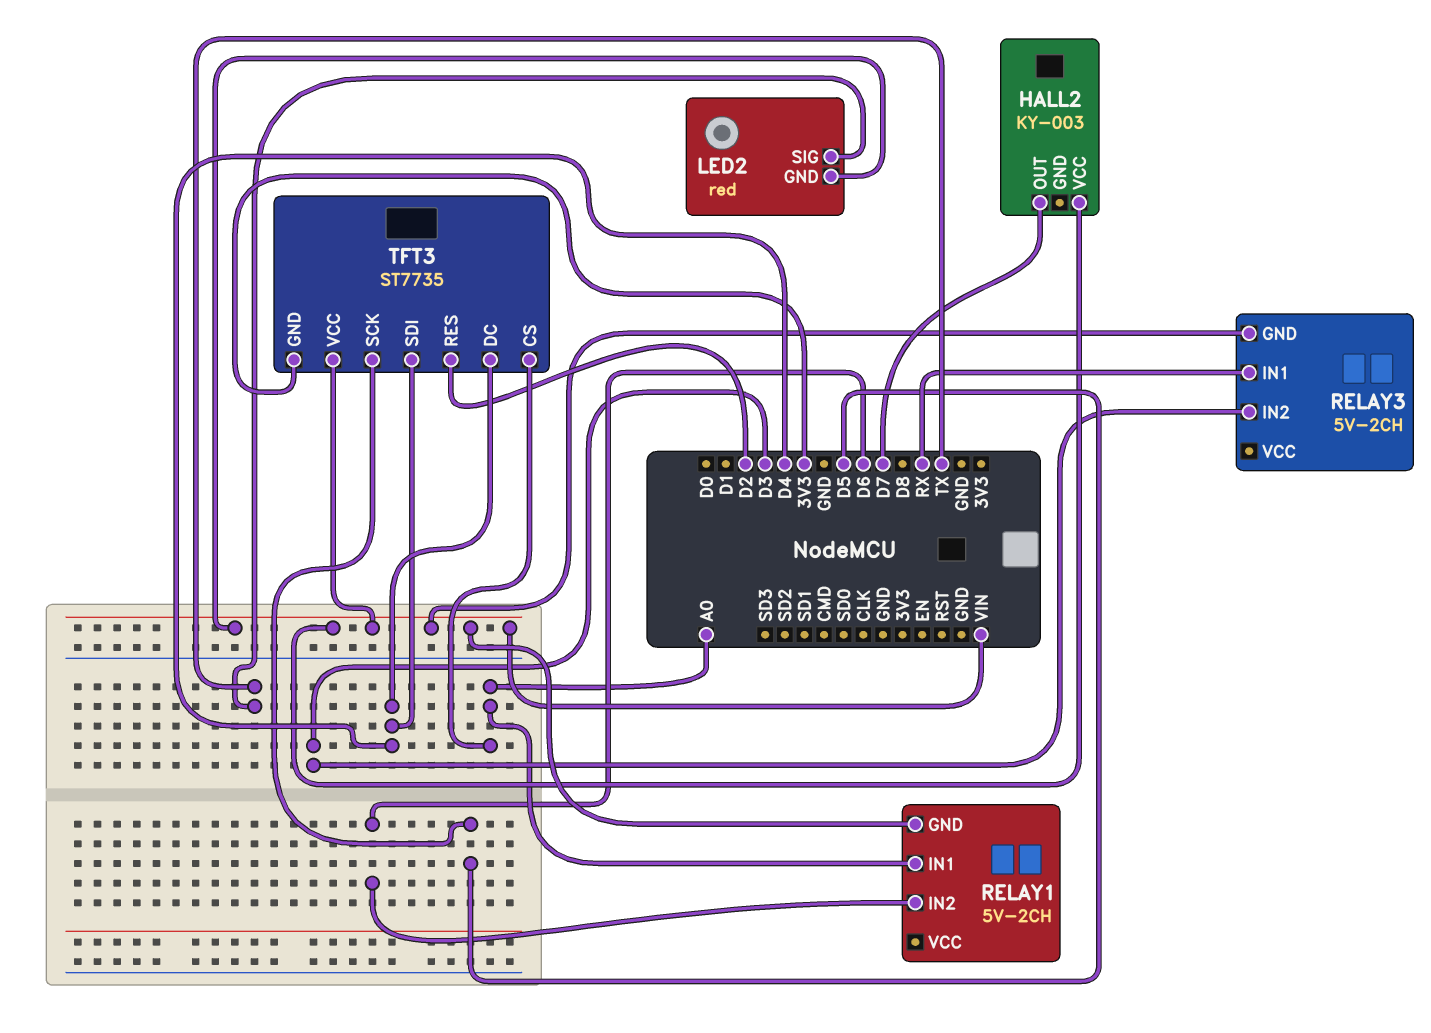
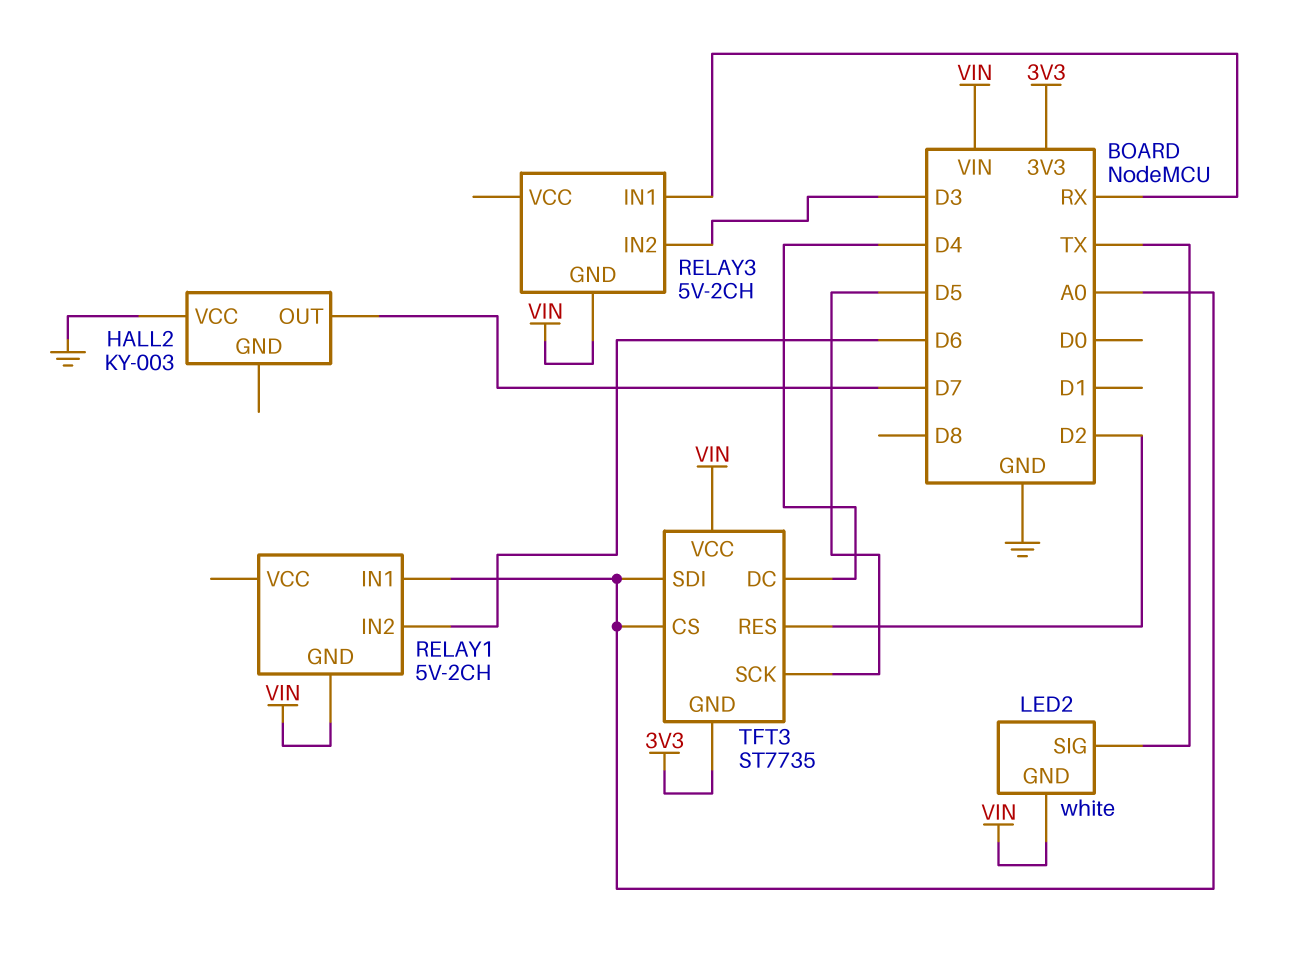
HALL2 pin VCC: VIN -> GND
LED2: red -> white
TFT3 pin SDI: D4 -> A0

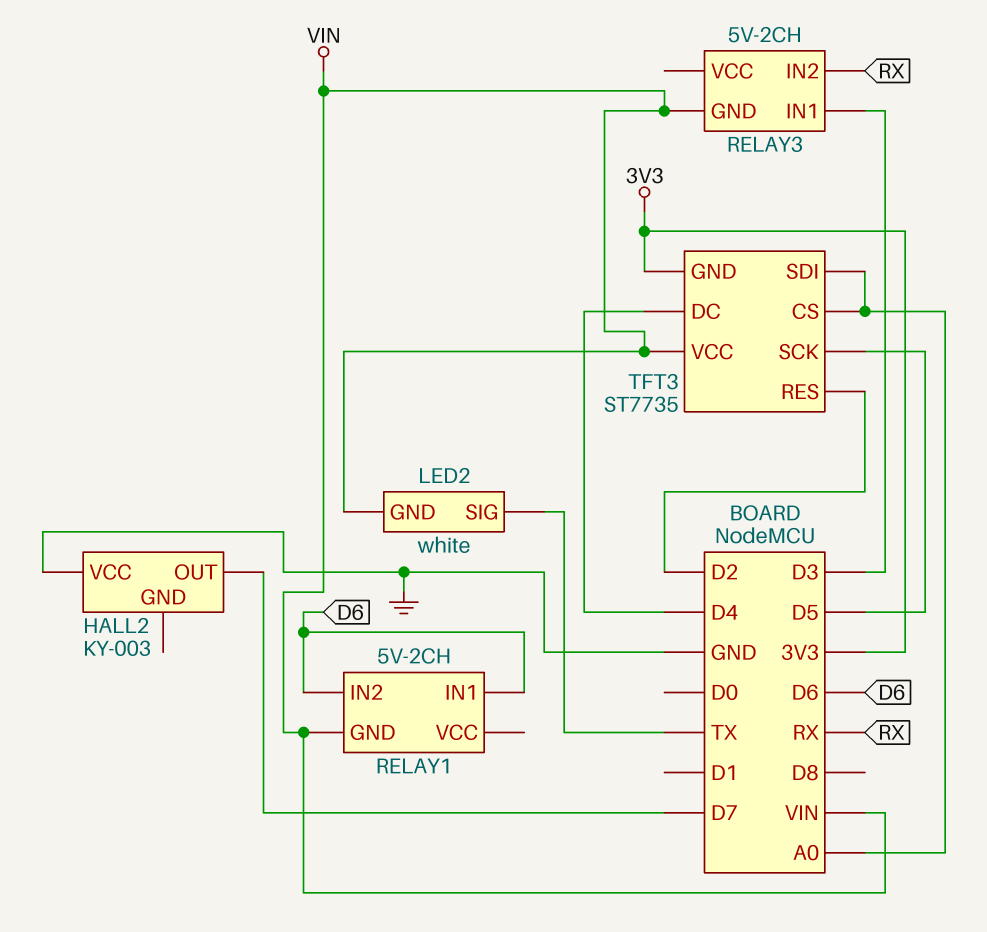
RELAY1 pin IN1: A0 -> D6
RELAY3 pin IN1: RX -> D3
RELAY3 pin IN2: D3 -> RX

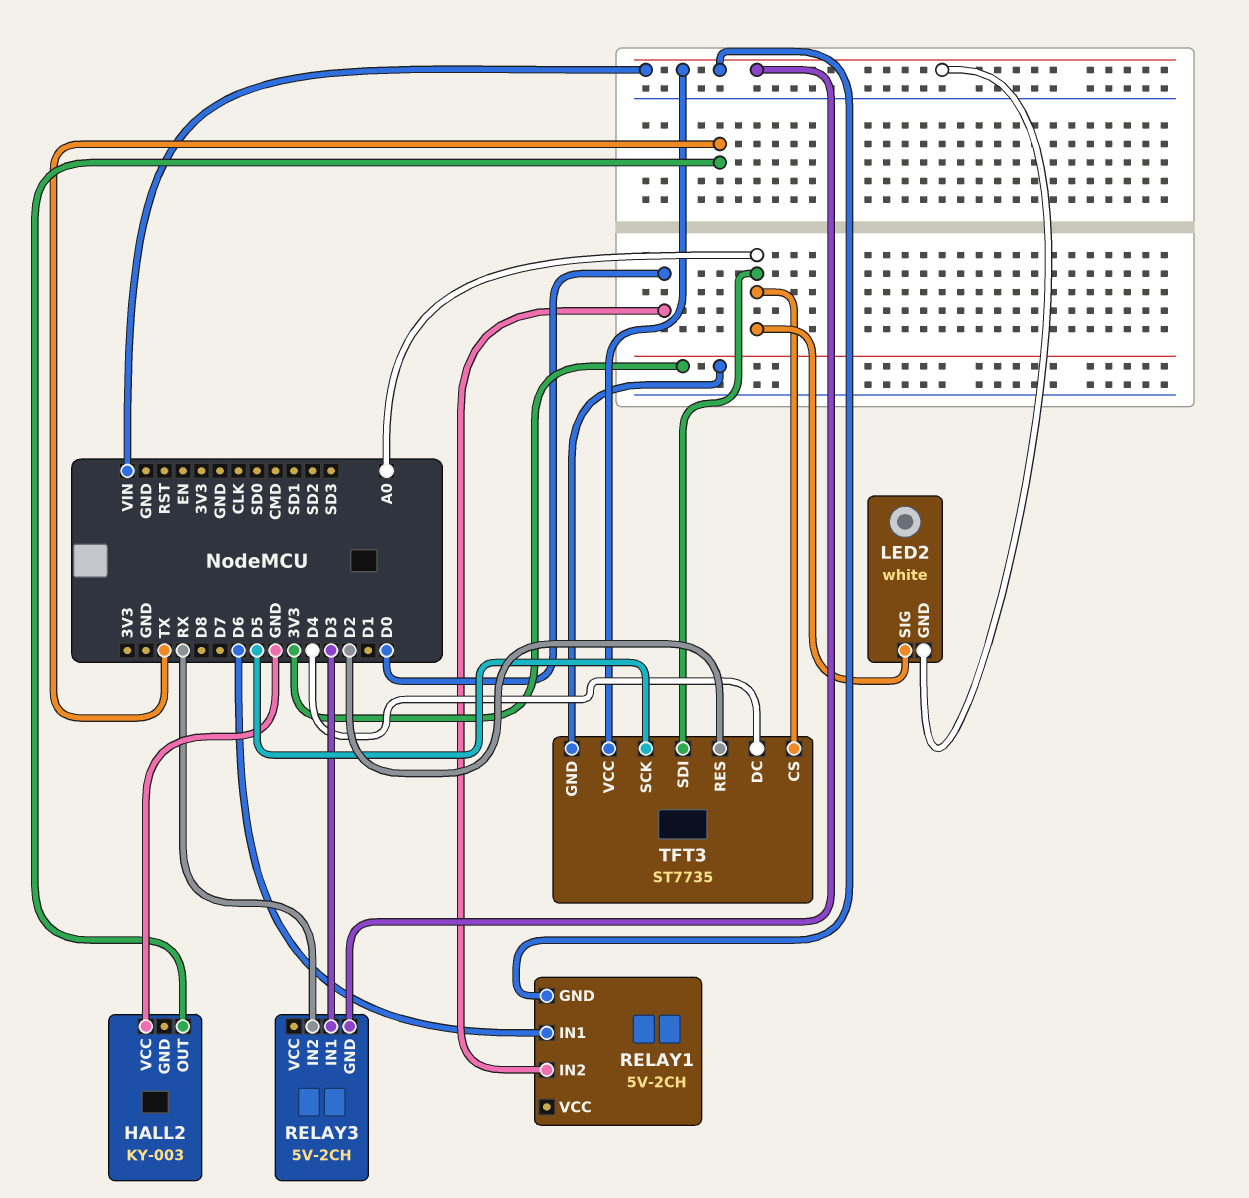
HALL2 pin OUT: D7 -> TX
LED2 pin SIG: TX -> A0
RELAY1 pin IN2: D6 -> D0

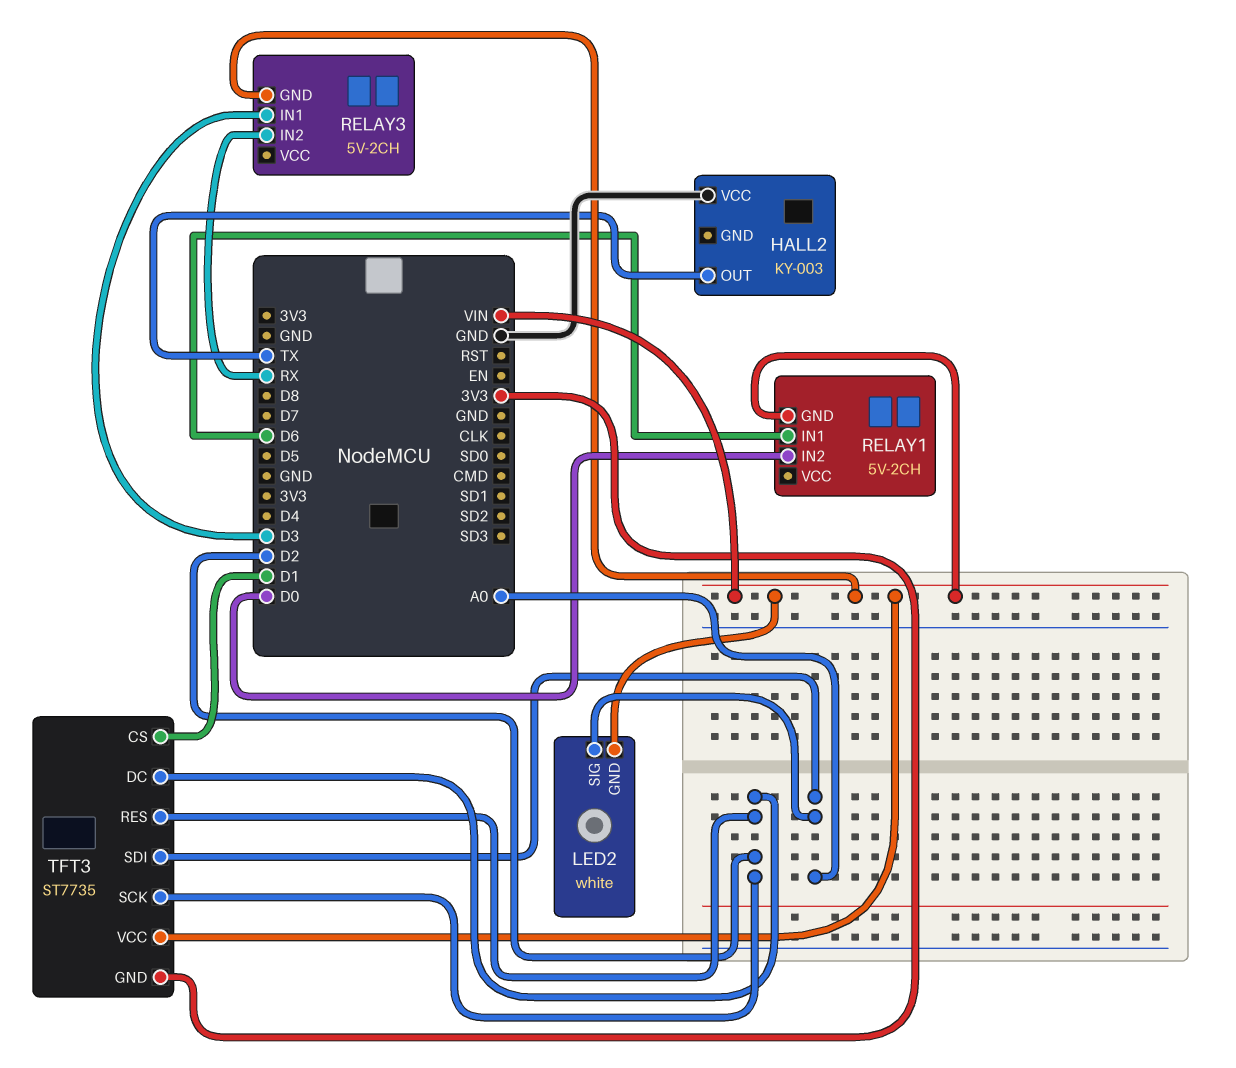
TFT3 pin CS: A0 -> D1
TFT3 pin DC: D4 -> D2
TFT3 pin SCK: D5 -> D2

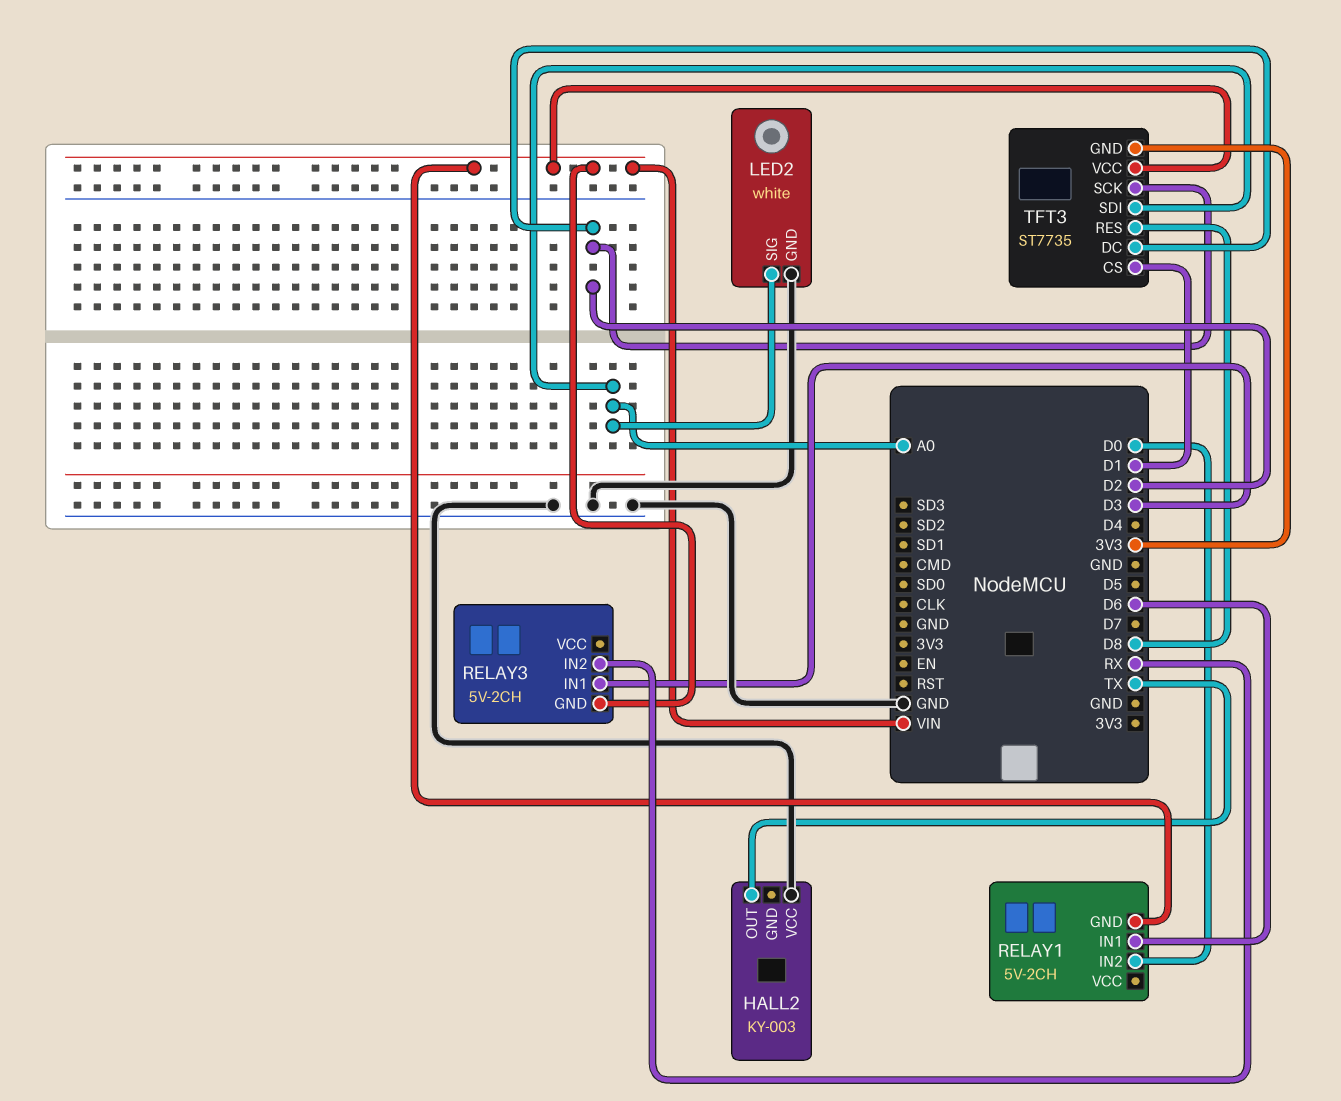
LED2 pin GND: VIN -> GND
TFT3 pin RES: D2 -> D8

